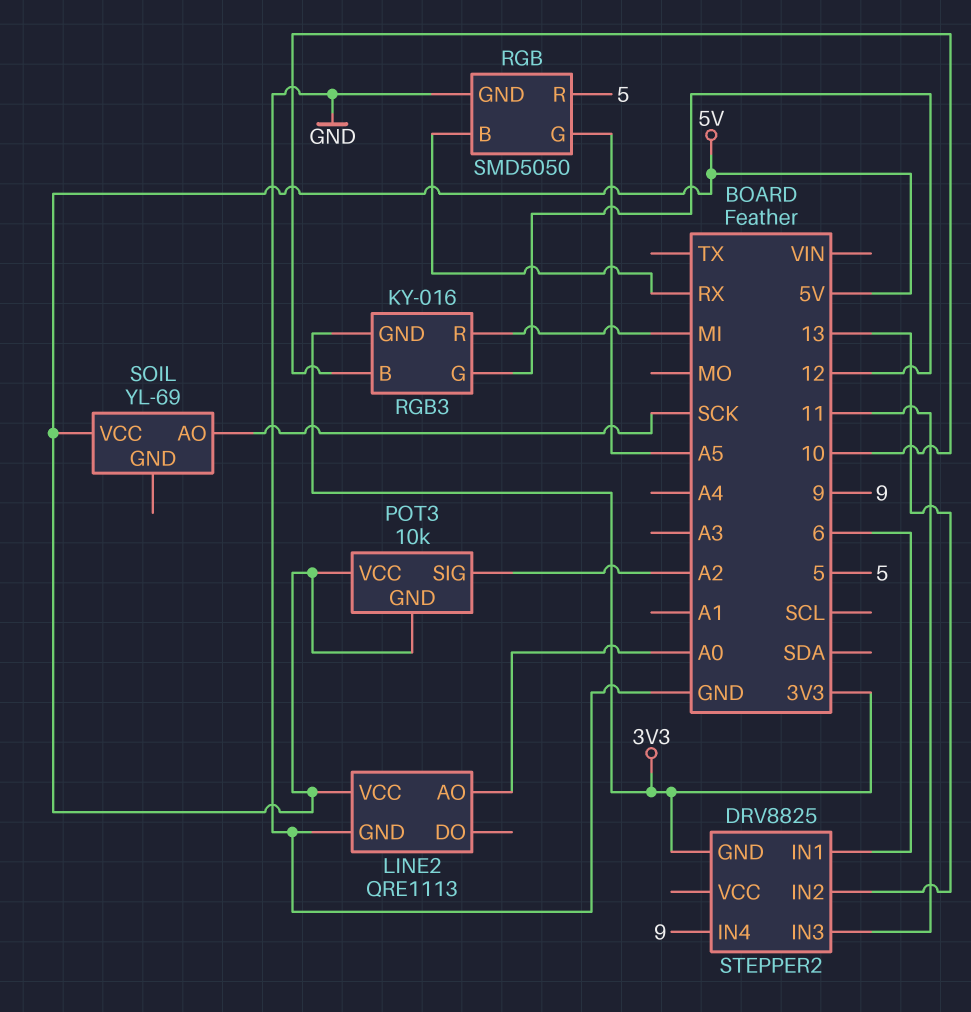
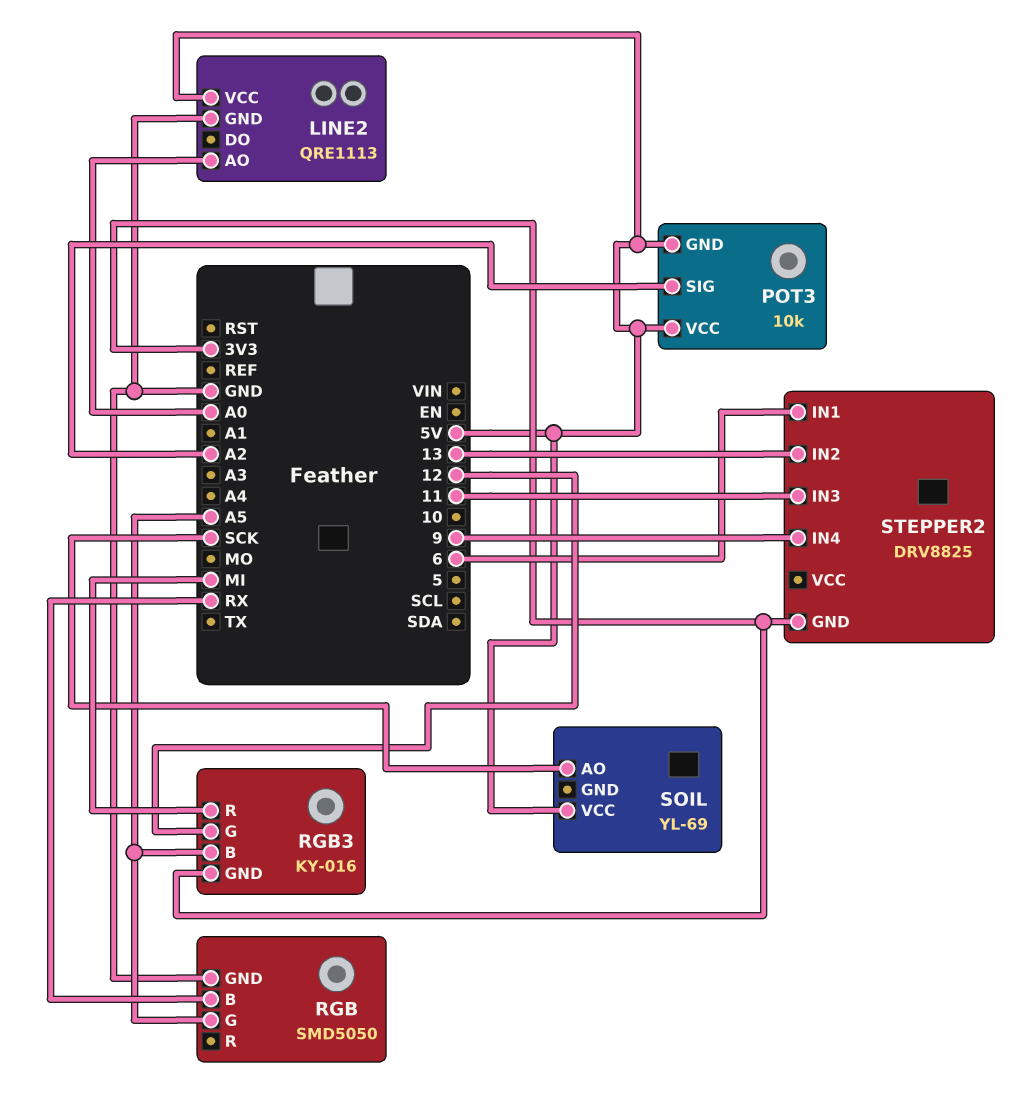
RGB pin R: 5 -> none
RGB3 pin B: 10 -> A5

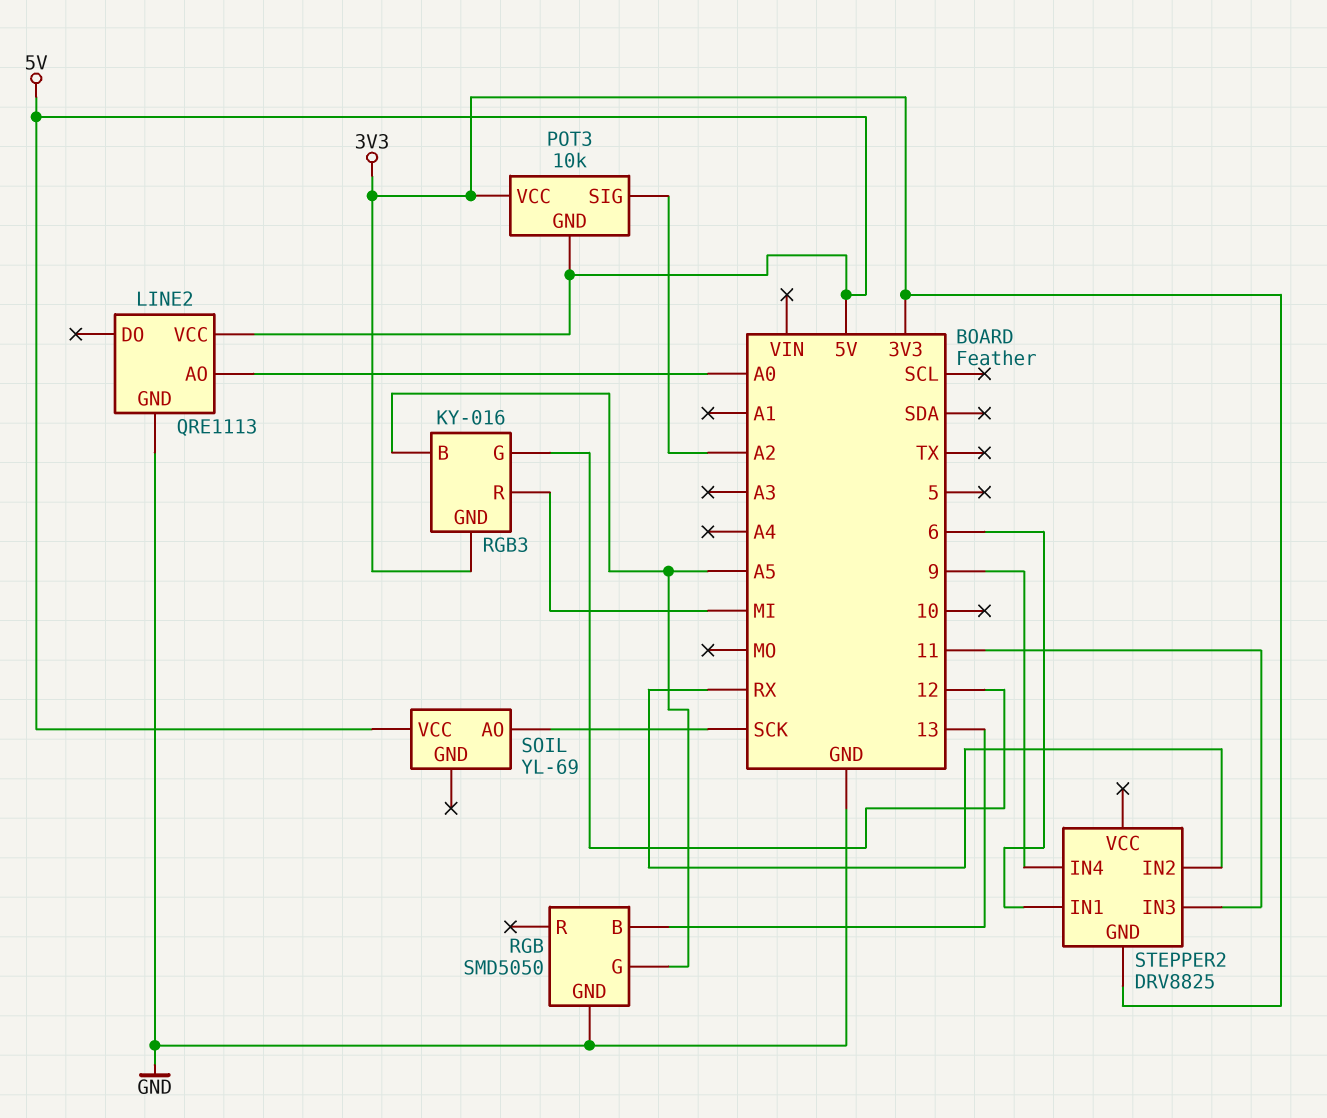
POT3 pin VCC: 5V -> 3V3
RGB pin B: RX -> 13
STEPPER2 pin IN2: 13 -> RX

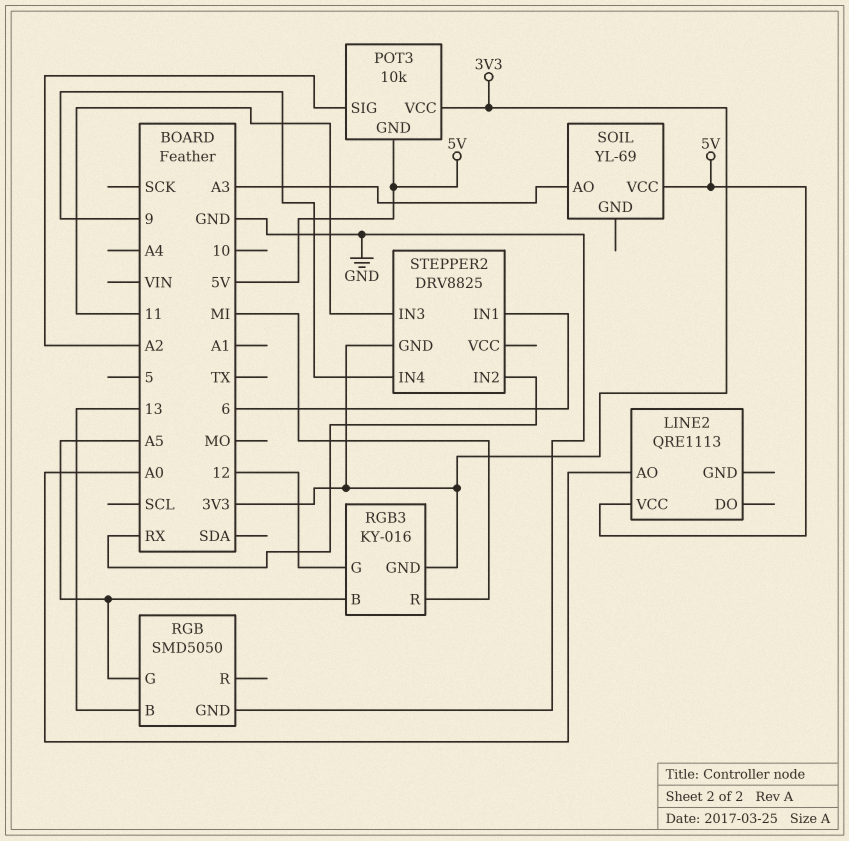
LINE2 pin GND: GND -> none
SOIL pin AO: SCK -> A3

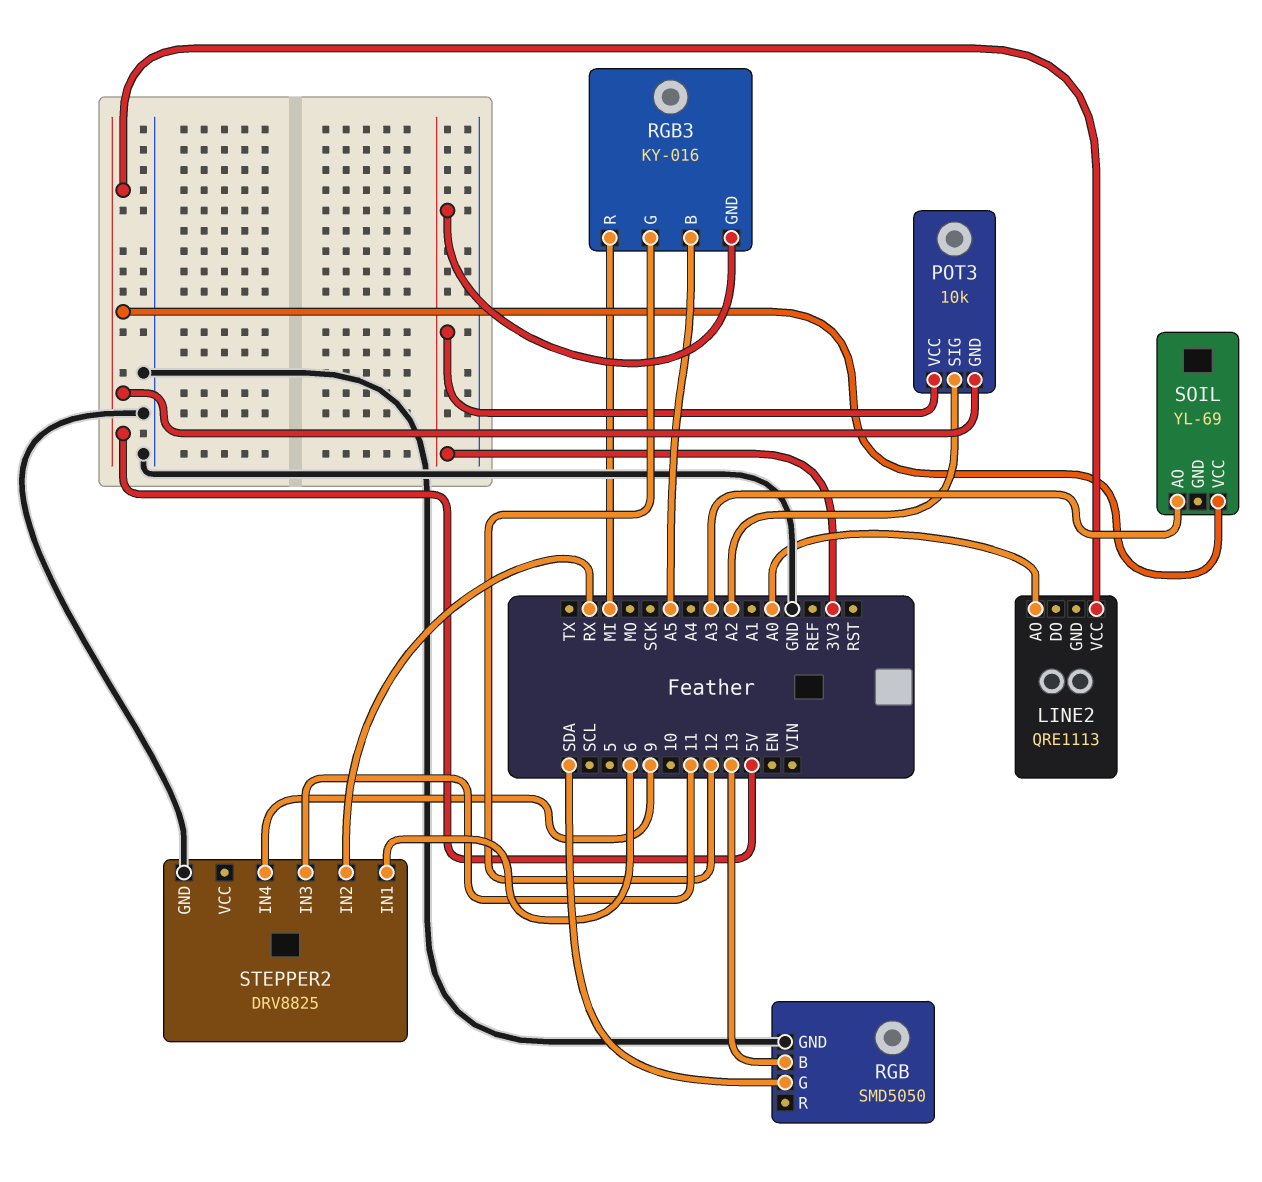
RGB pin G: A5 -> SDA
STEPPER2 pin GND: 3V3 -> GND

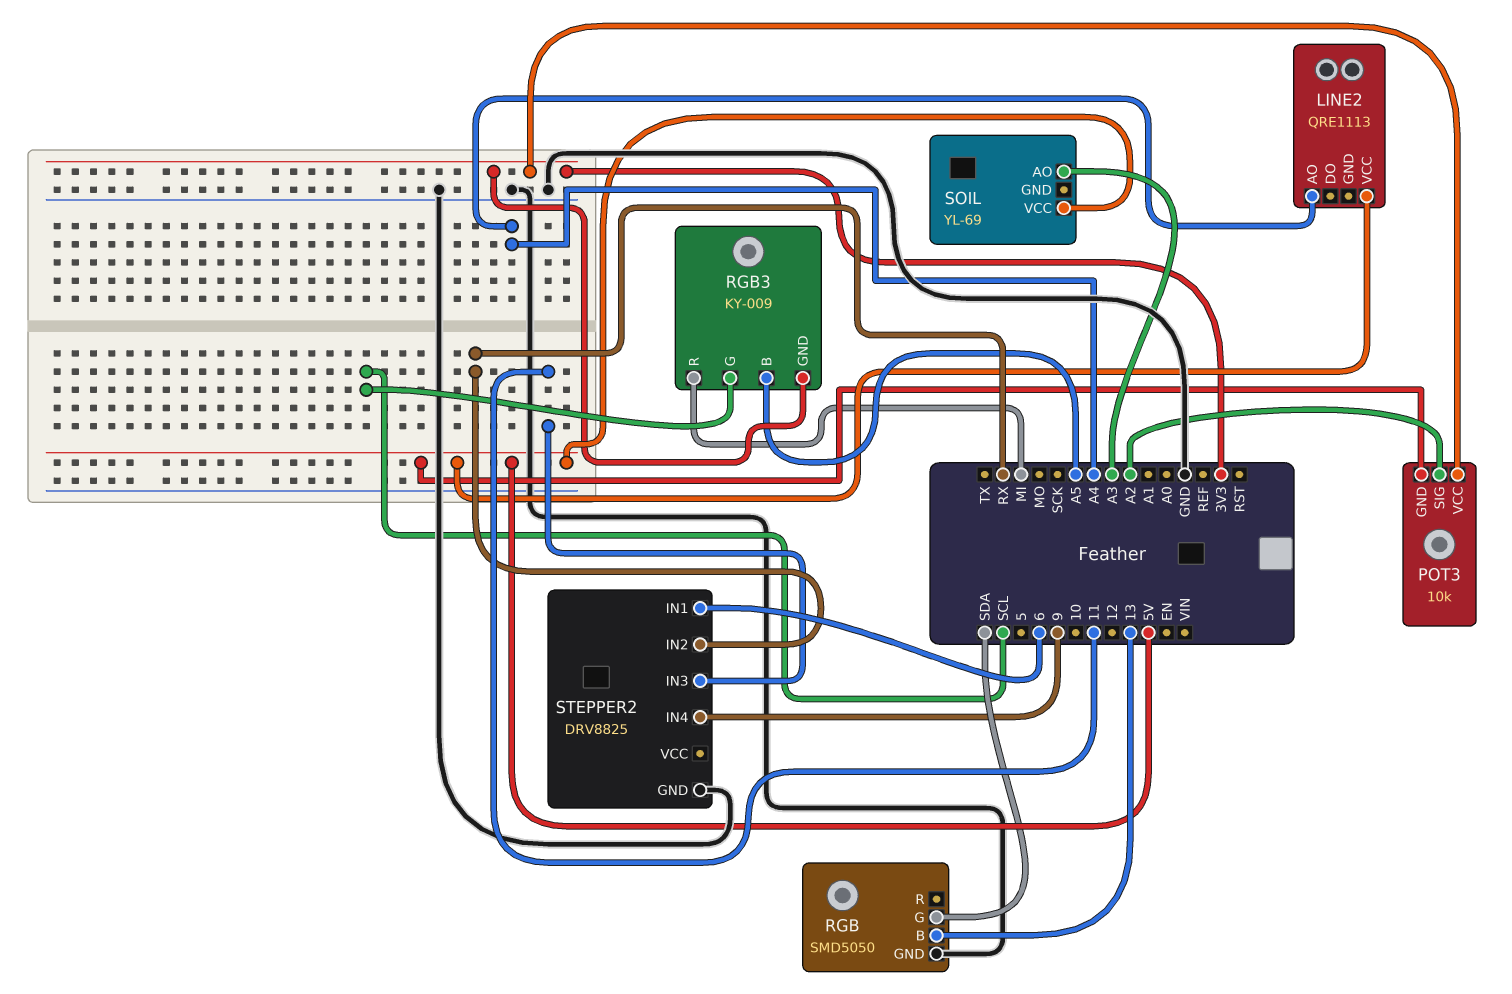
LINE2 pin AO: A0 -> A4
RGB3: KY-016 -> KY-009
RGB3 pin G: 12 -> SCL

